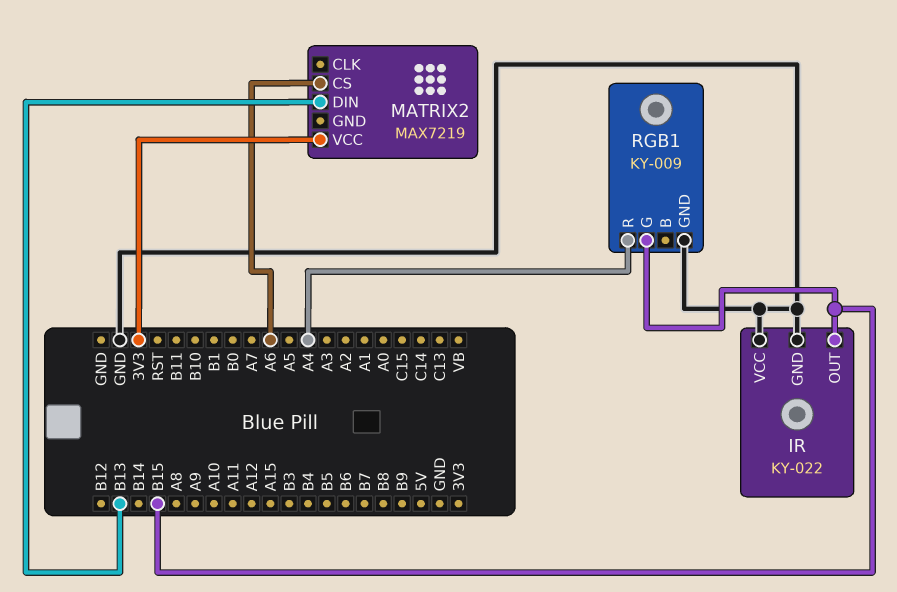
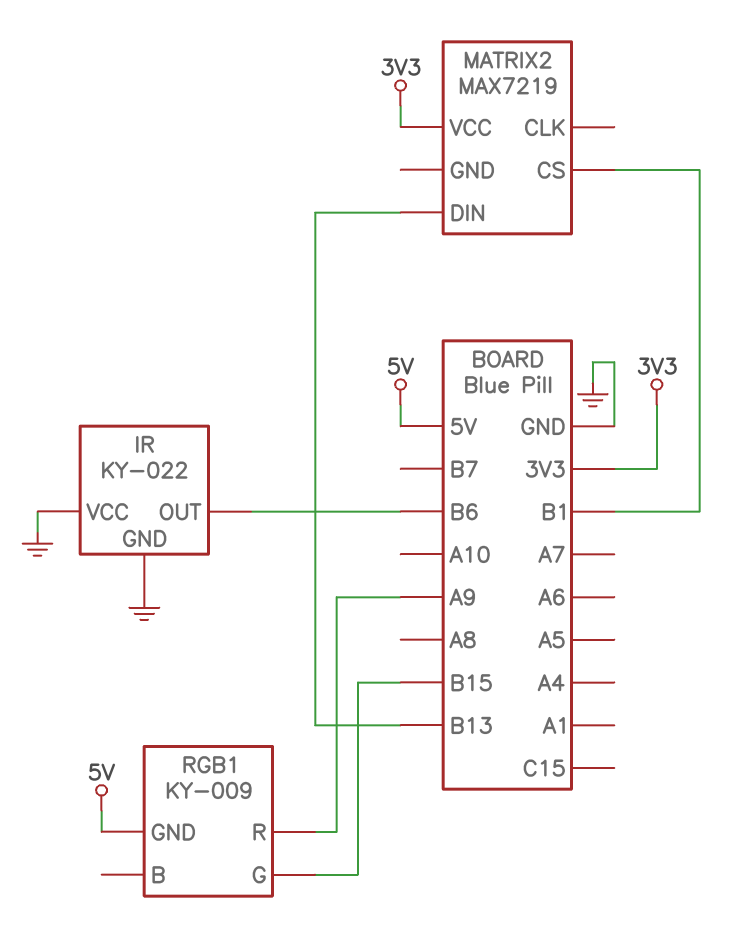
IR pin OUT: B15 -> B6
MATRIX2 pin CS: A6 -> B1
RGB1 pin GND: GND -> 5V
RGB1 pin R: A4 -> A9

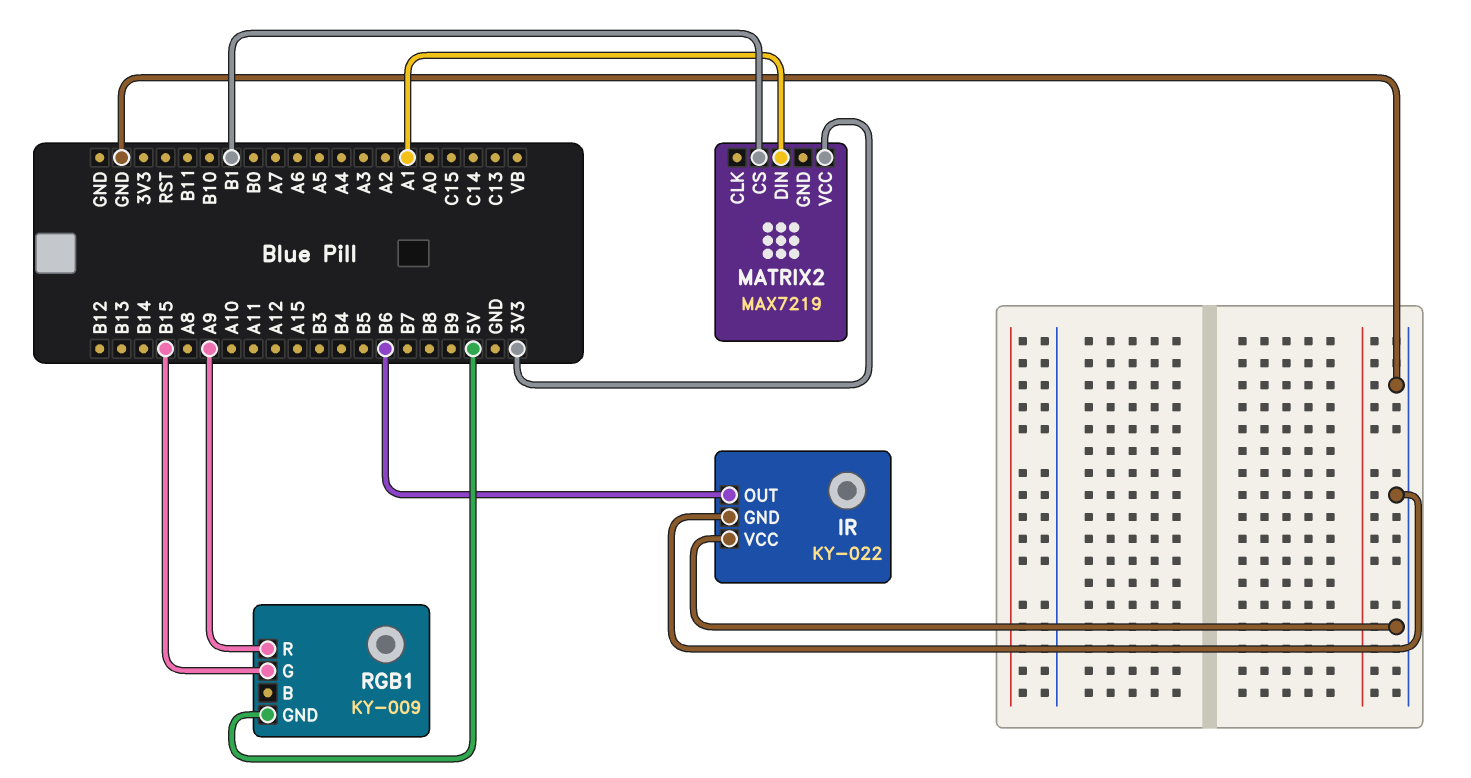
MATRIX2 pin DIN: B13 -> A1

